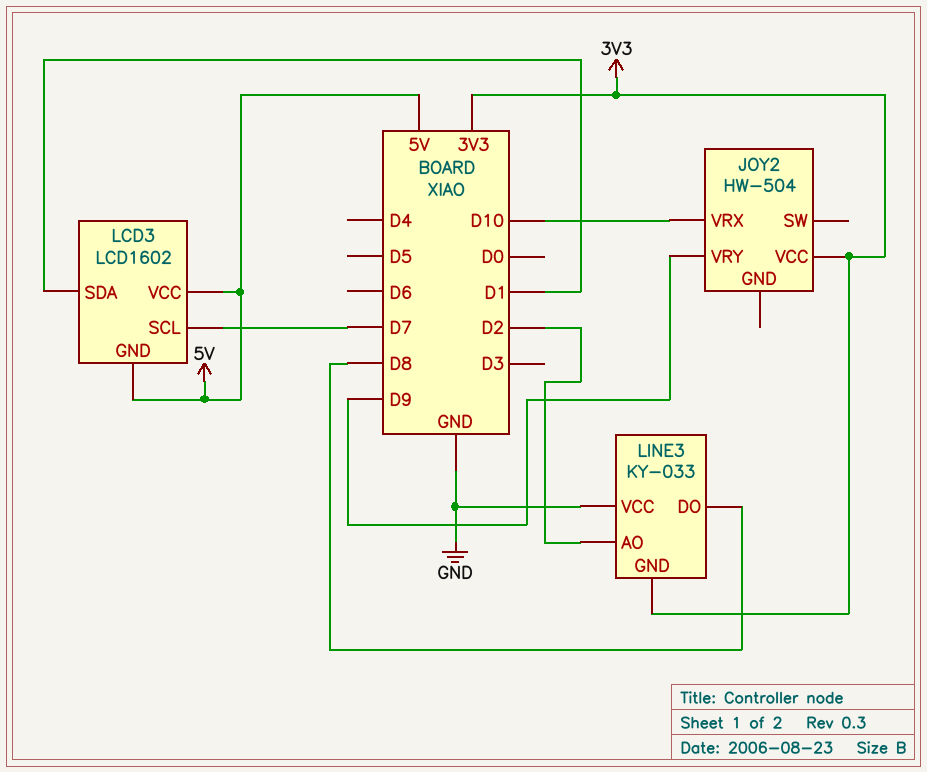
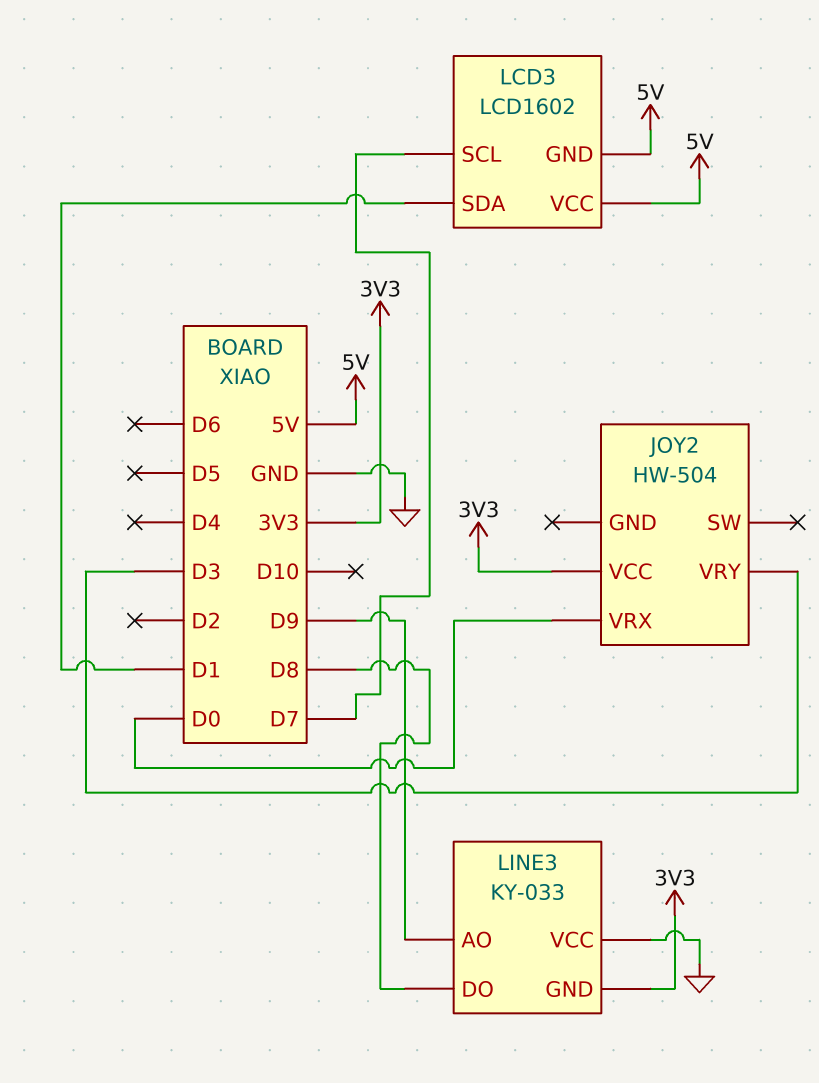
JOY2 pin VRX: D10 -> D0
JOY2 pin VRY: D9 -> D3
LINE3 pin AO: D2 -> D9

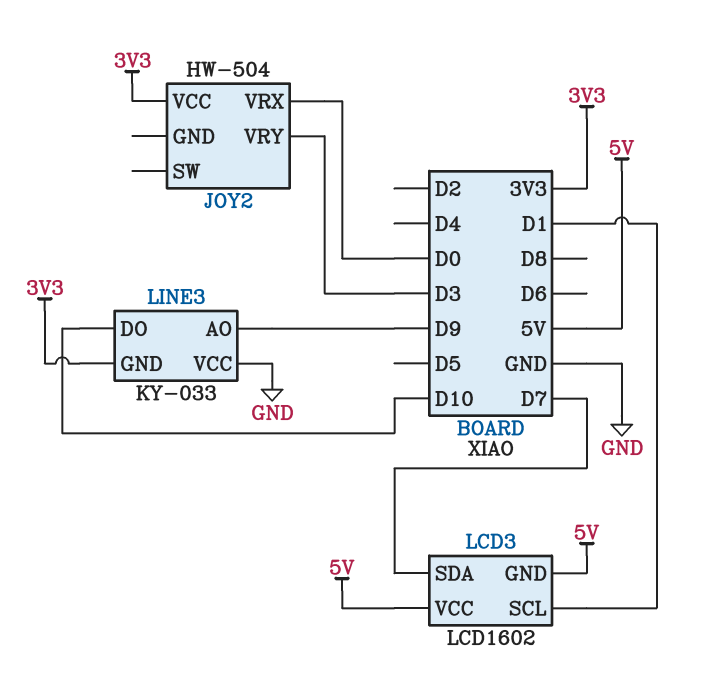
LCD3 pin SCL: D7 -> D1
LCD3 pin SDA: D1 -> D7
LINE3 pin DO: D8 -> D10

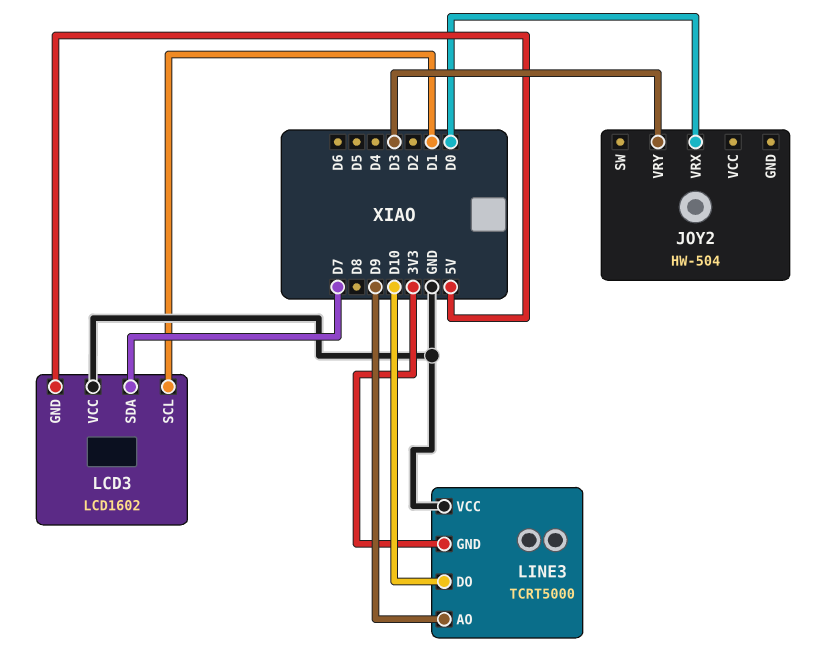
JOY2 pin VCC: 3V3 -> none
LCD3 pin VCC: 5V -> GND
LINE3: KY-033 -> TCRT5000

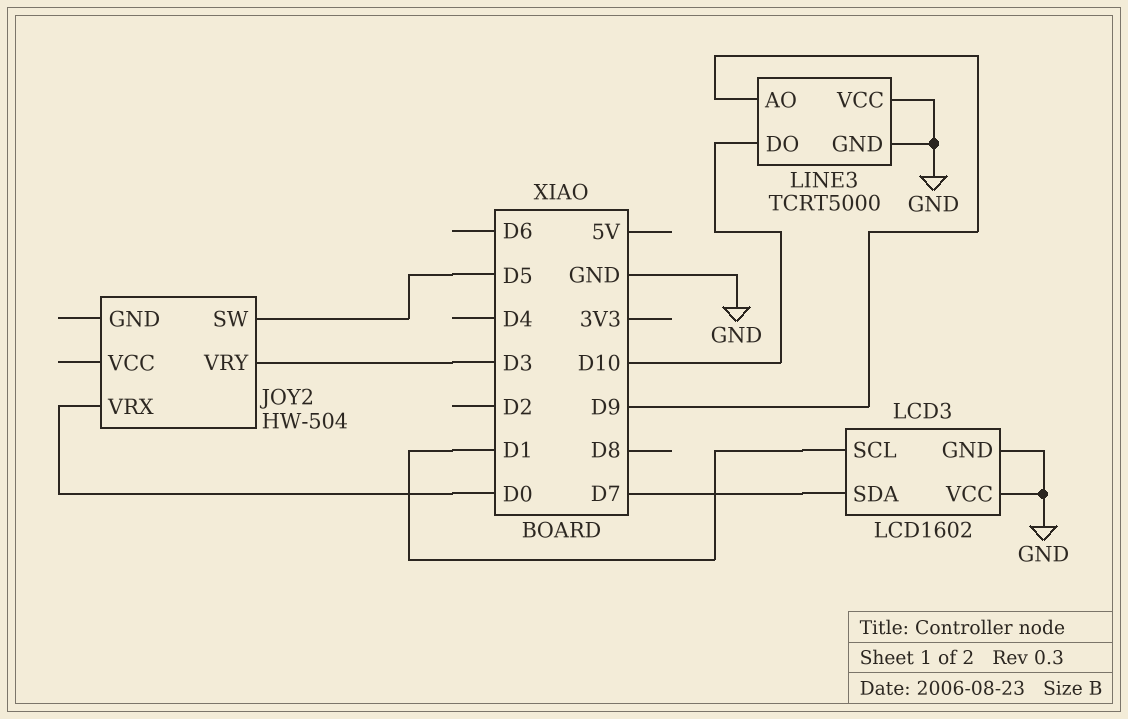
JOY2 pin SW: none -> D5
LCD3 pin GND: 5V -> GND
LINE3 pin GND: 3V3 -> GND

